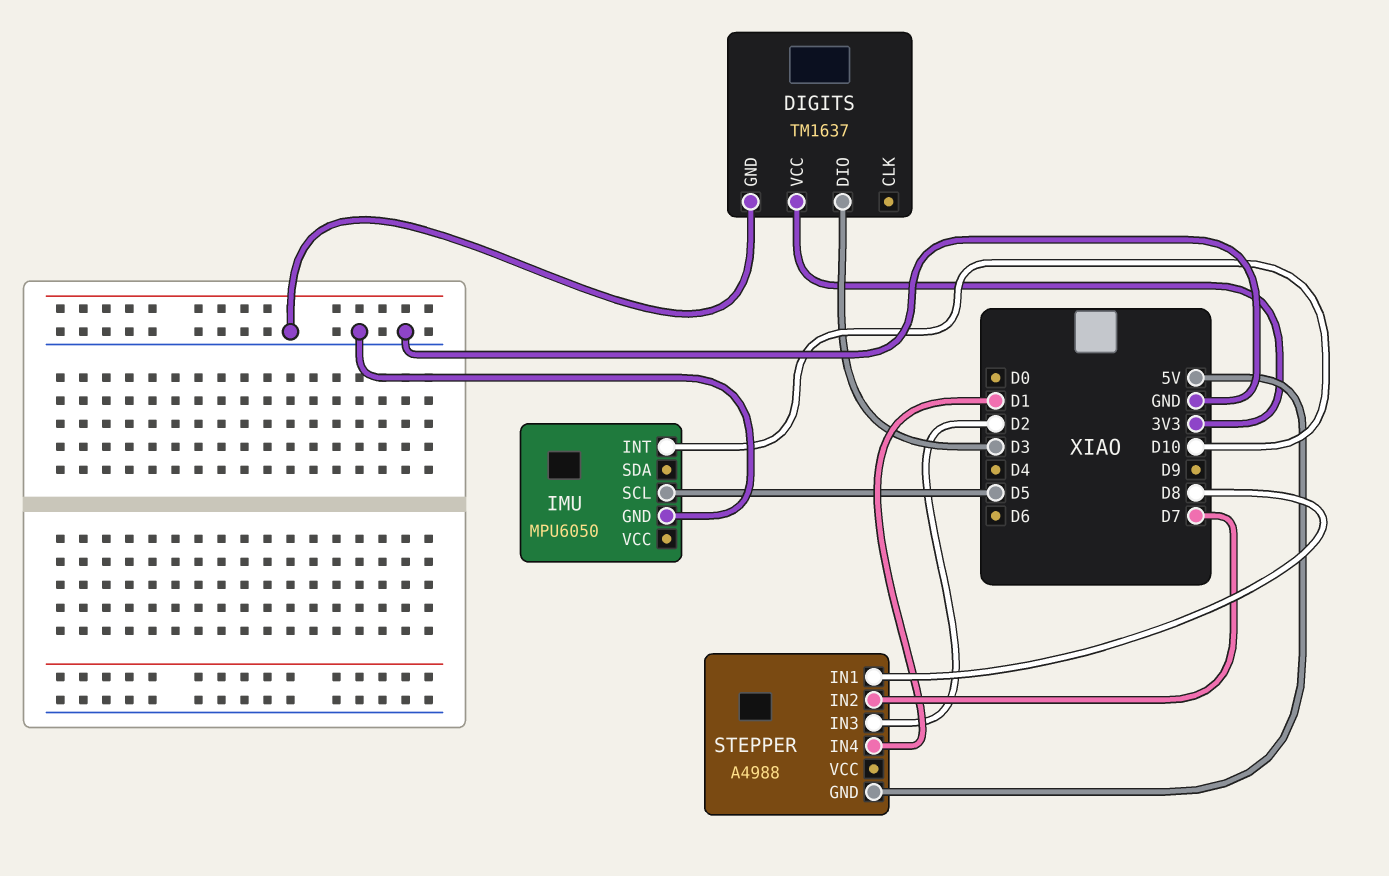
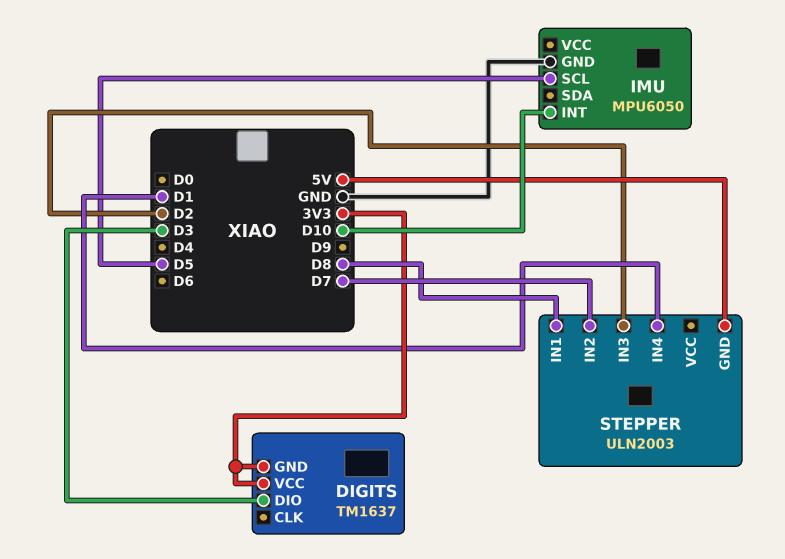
DIGITS pin GND: GND -> 3V3
STEPPER: A4988 -> ULN2003

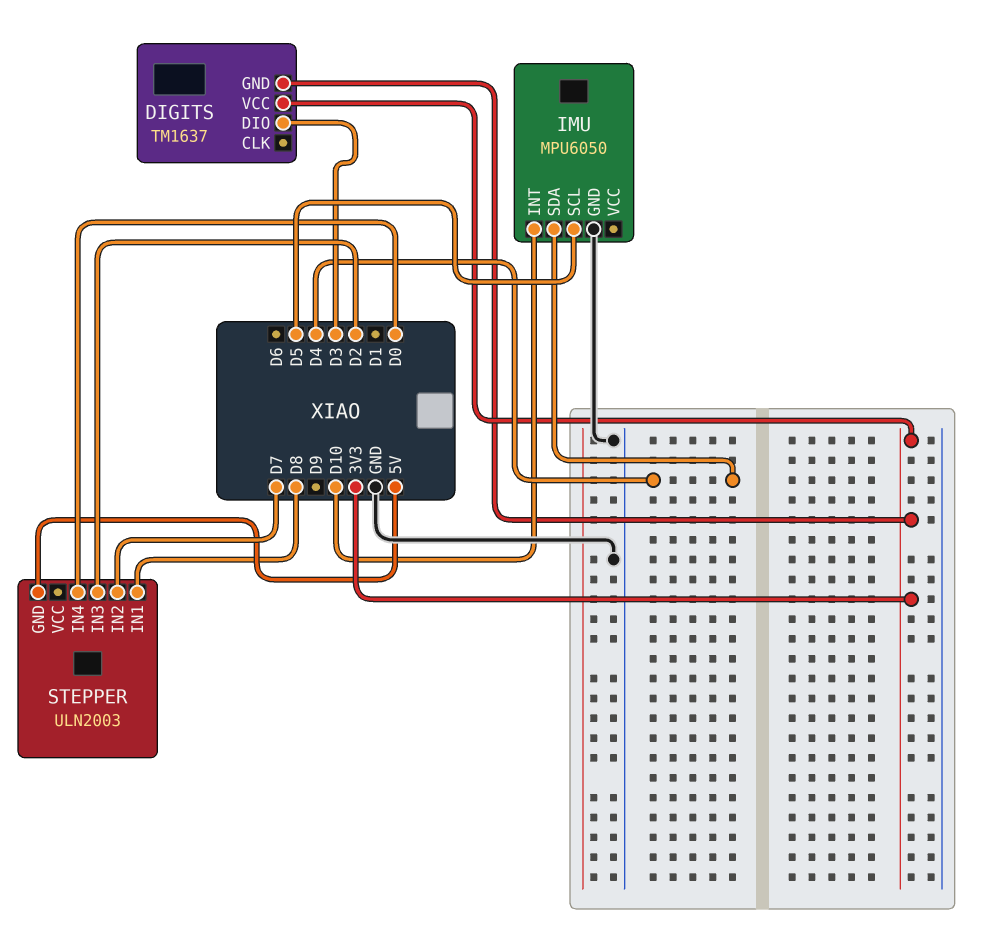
IMU pin SDA: none -> D4
STEPPER pin IN4: D1 -> D0

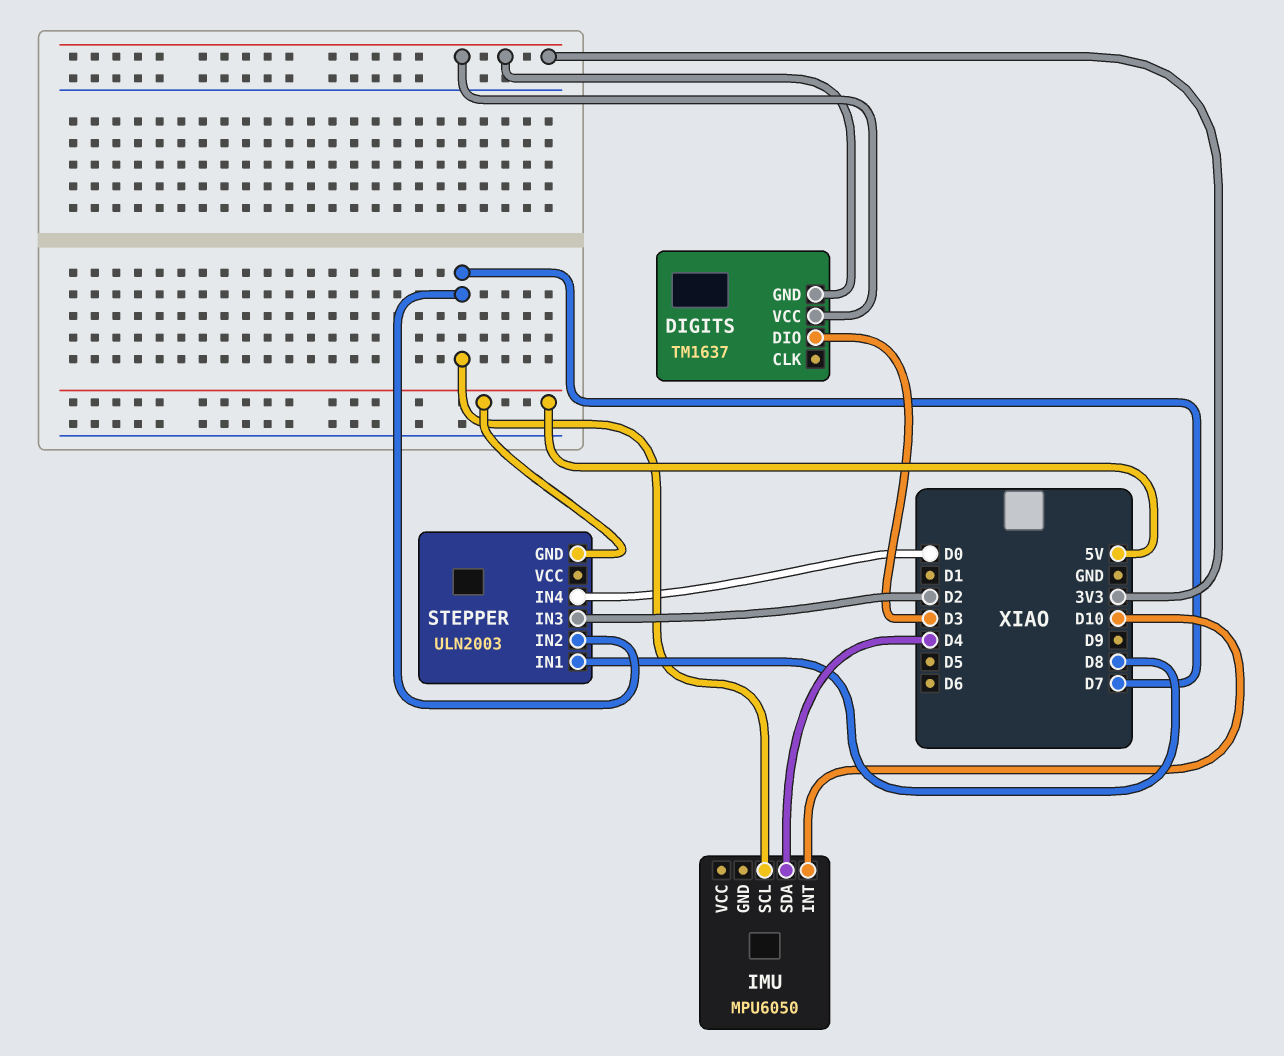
IMU pin GND: GND -> none
IMU pin SCL: D5 -> D7

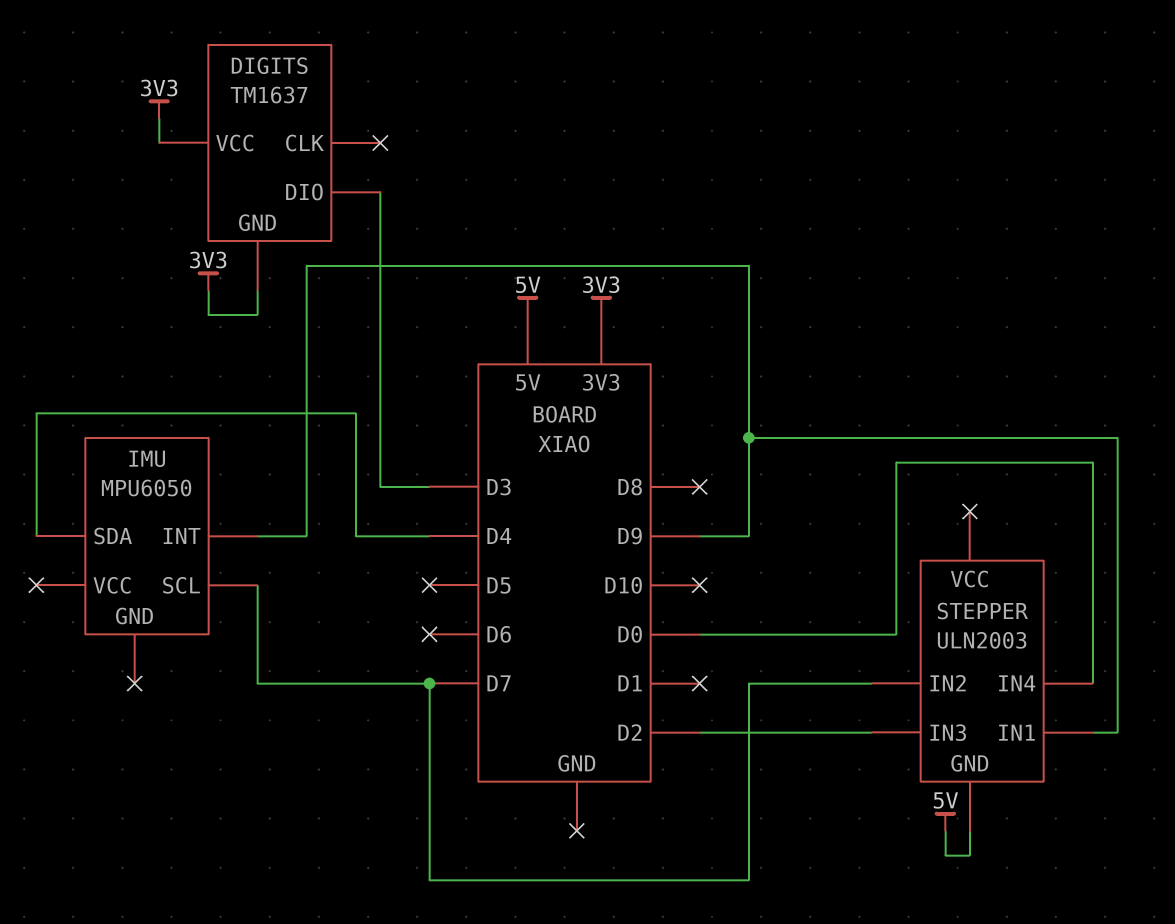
IMU pin INT: D10 -> D9
STEPPER pin IN1: D8 -> D9

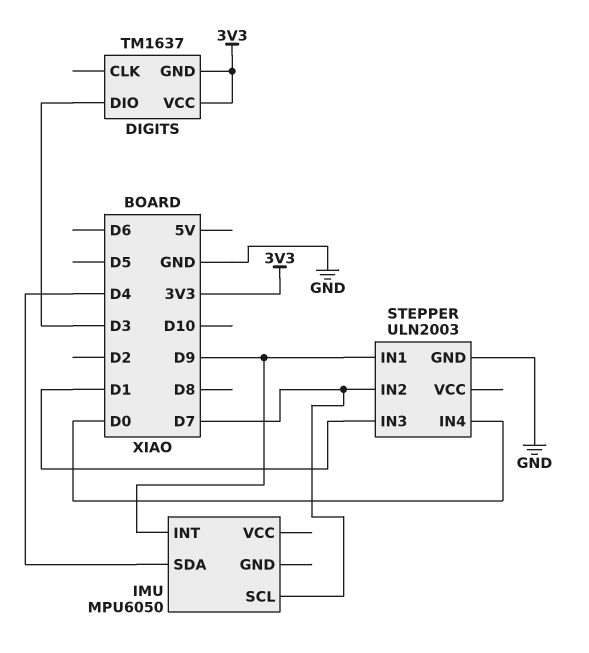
STEPPER pin GND: 5V -> GND
STEPPER pin IN3: D2 -> D1

